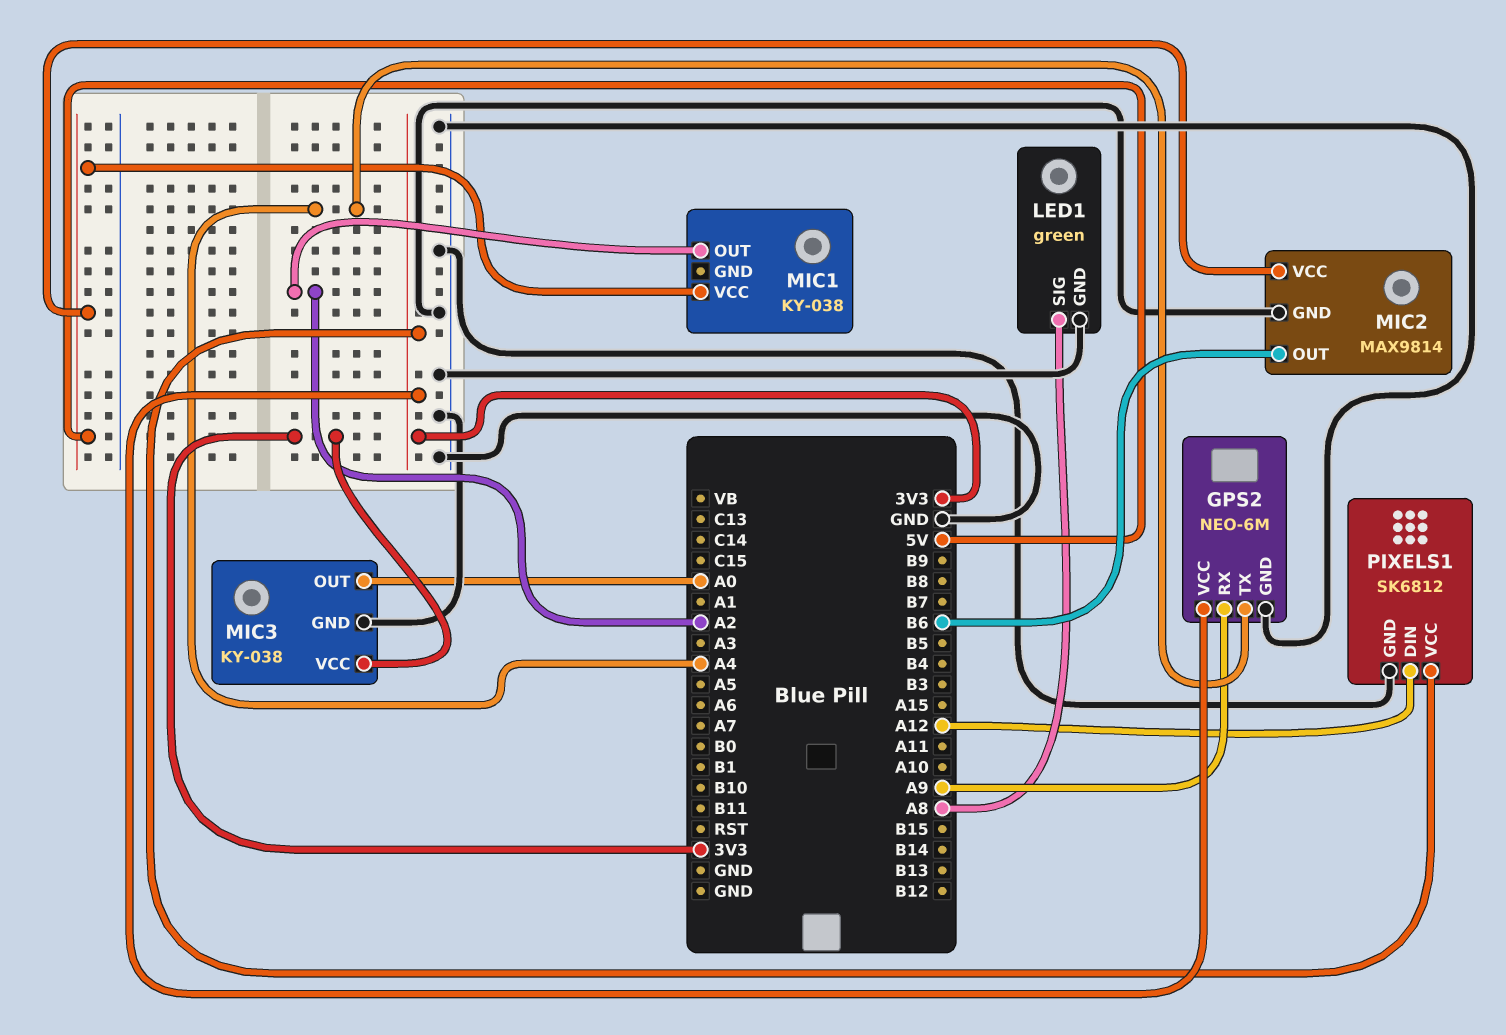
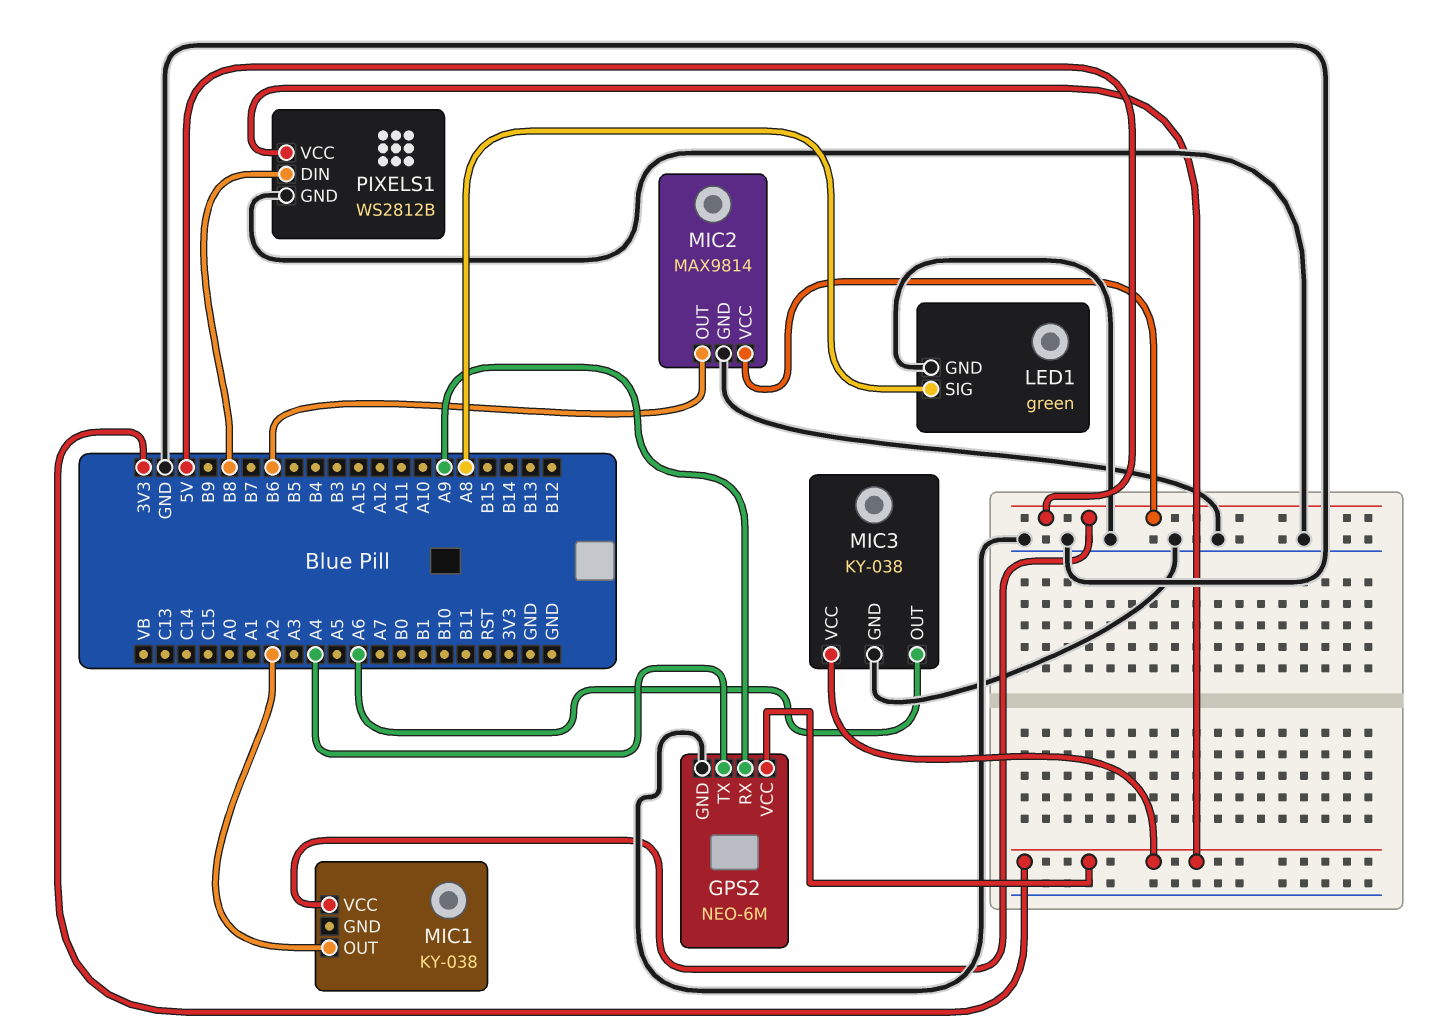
MIC3 pin OUT: A0 -> A6
PIXELS1: SK6812 -> WS2812B
PIXELS1 pin DIN: A12 -> B8

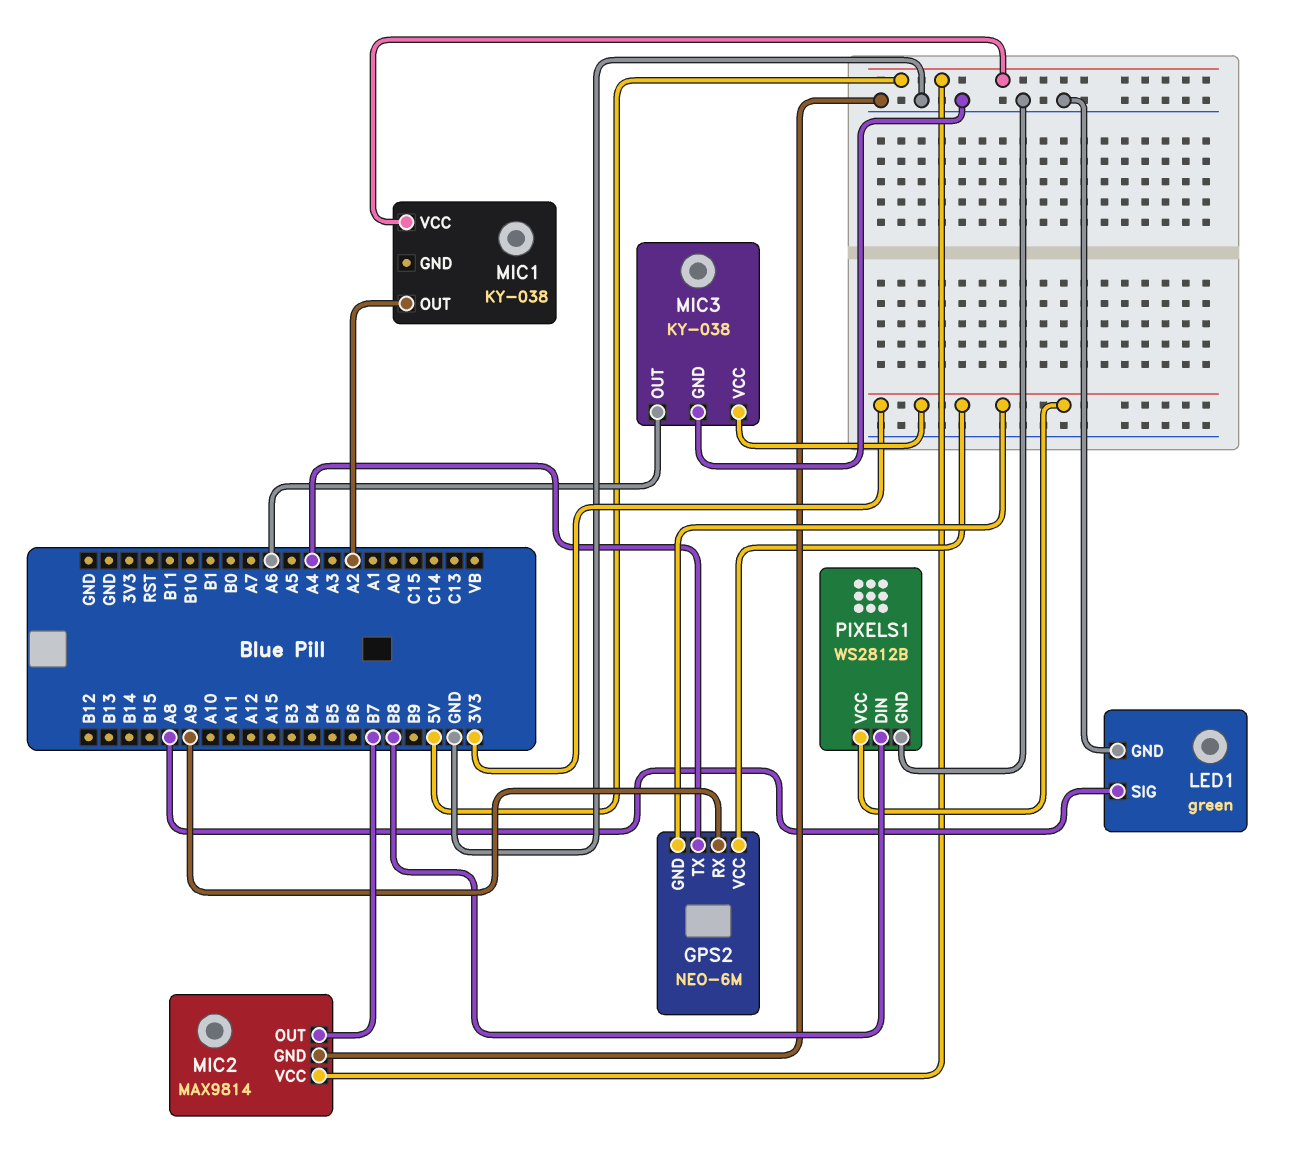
GPS2 pin GND: GND -> 3V3
MIC2 pin OUT: B6 -> B7

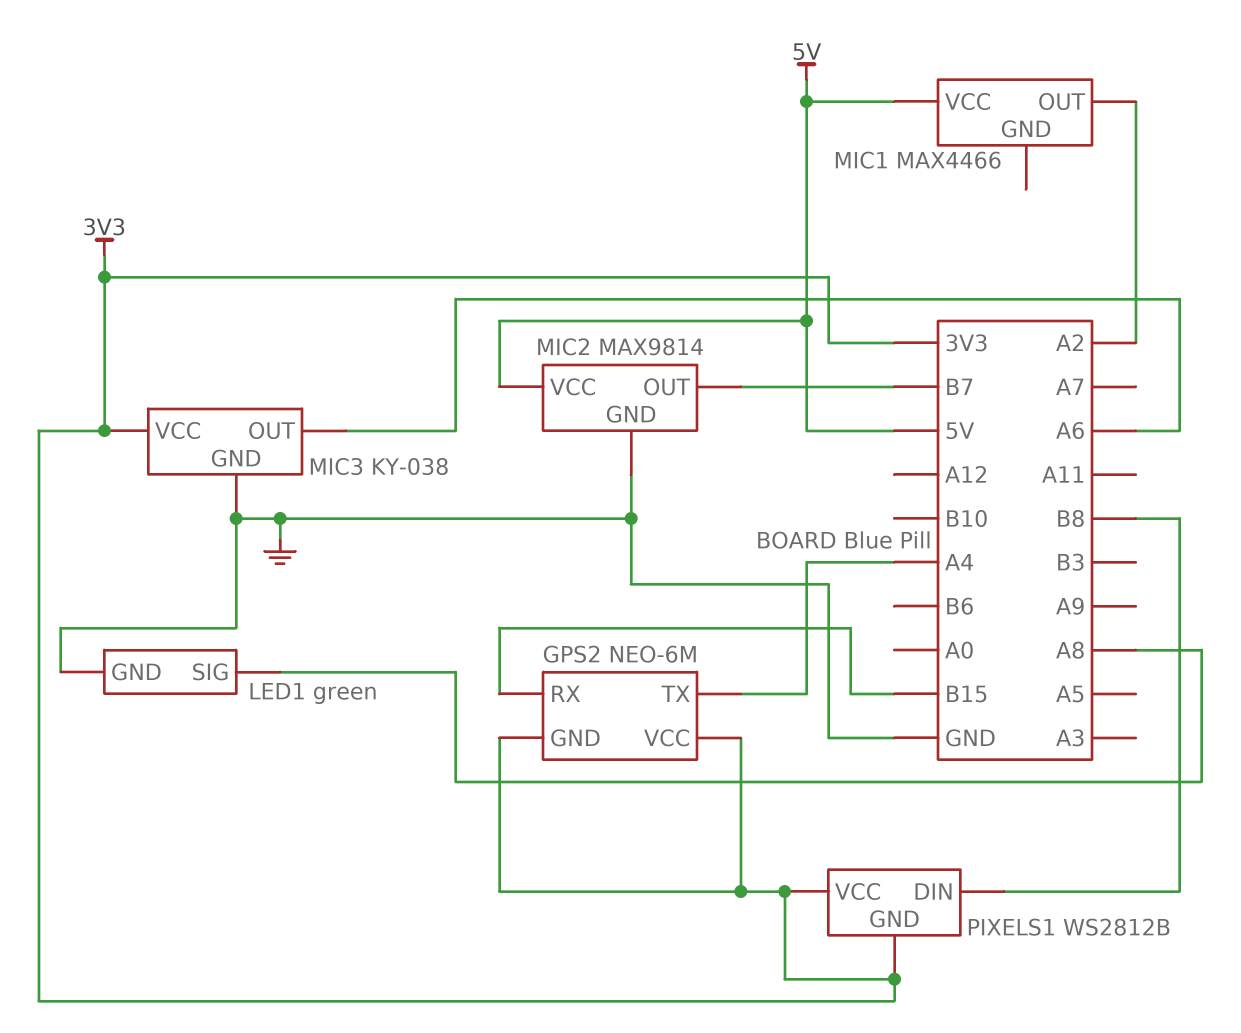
GPS2 pin RX: A9 -> B15
MIC1: KY-038 -> MAX4466
PIXELS1 pin GND: GND -> 3V3

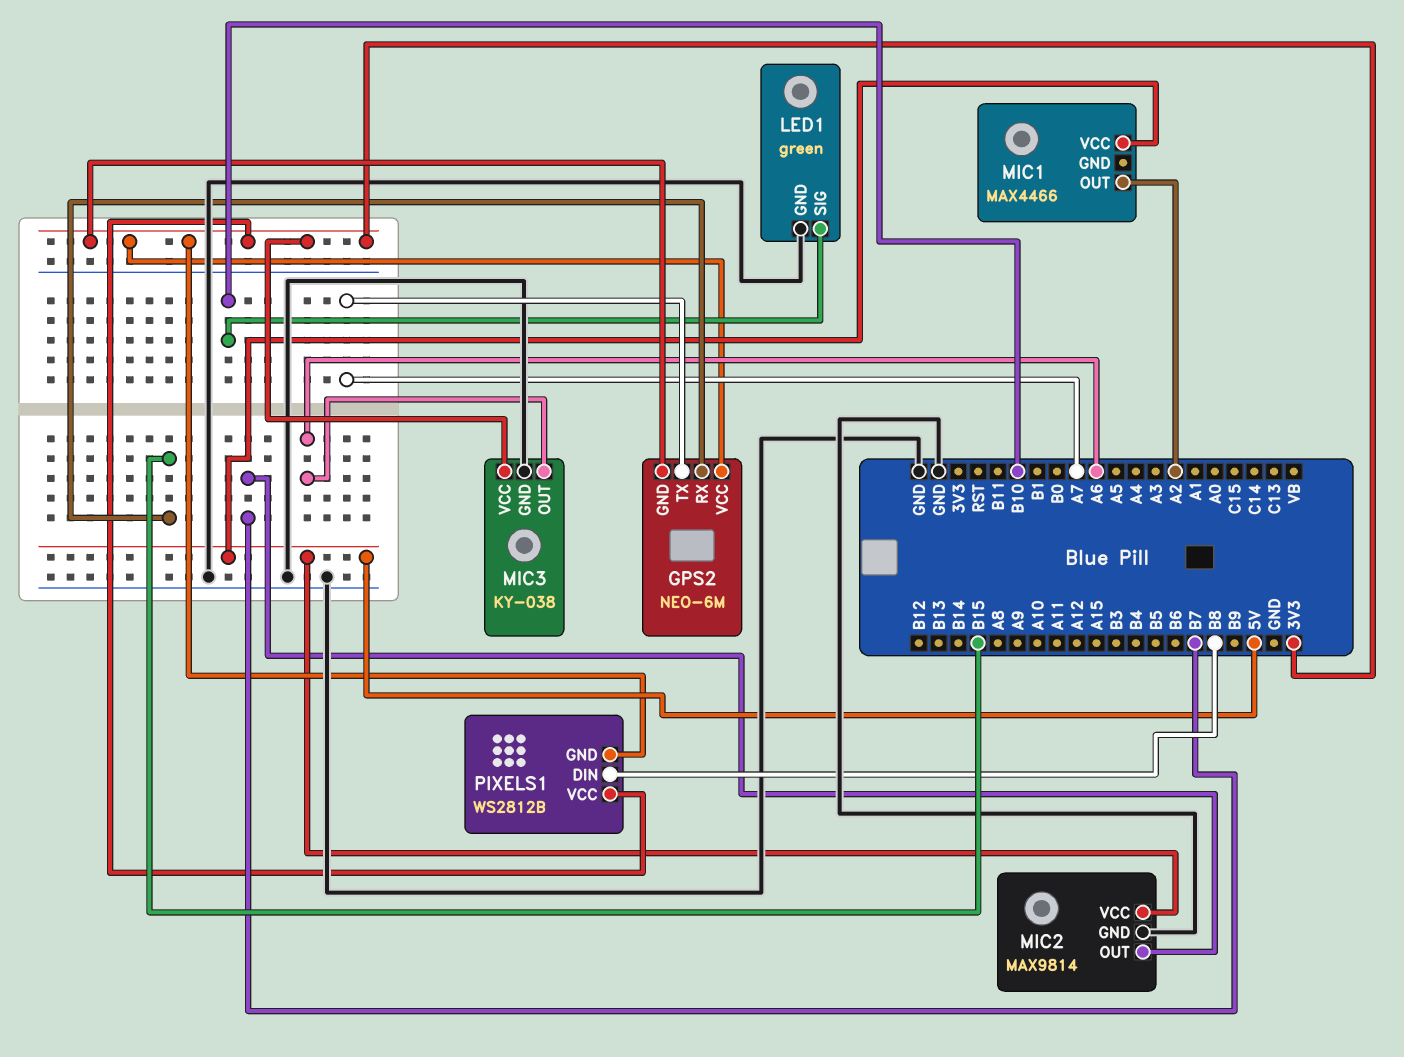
GPS2 pin TX: A4 -> A7
LED1 pin SIG: A8 -> B10

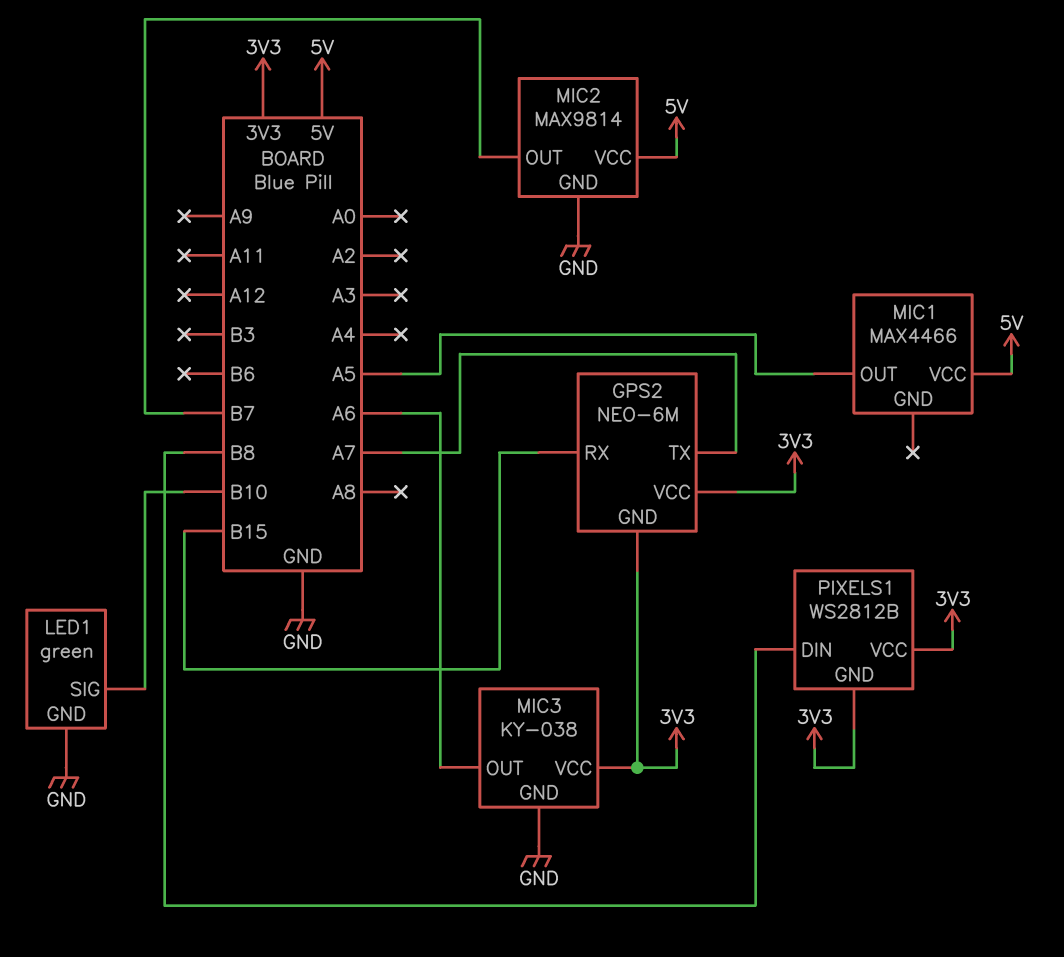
MIC1 pin OUT: A2 -> A5

